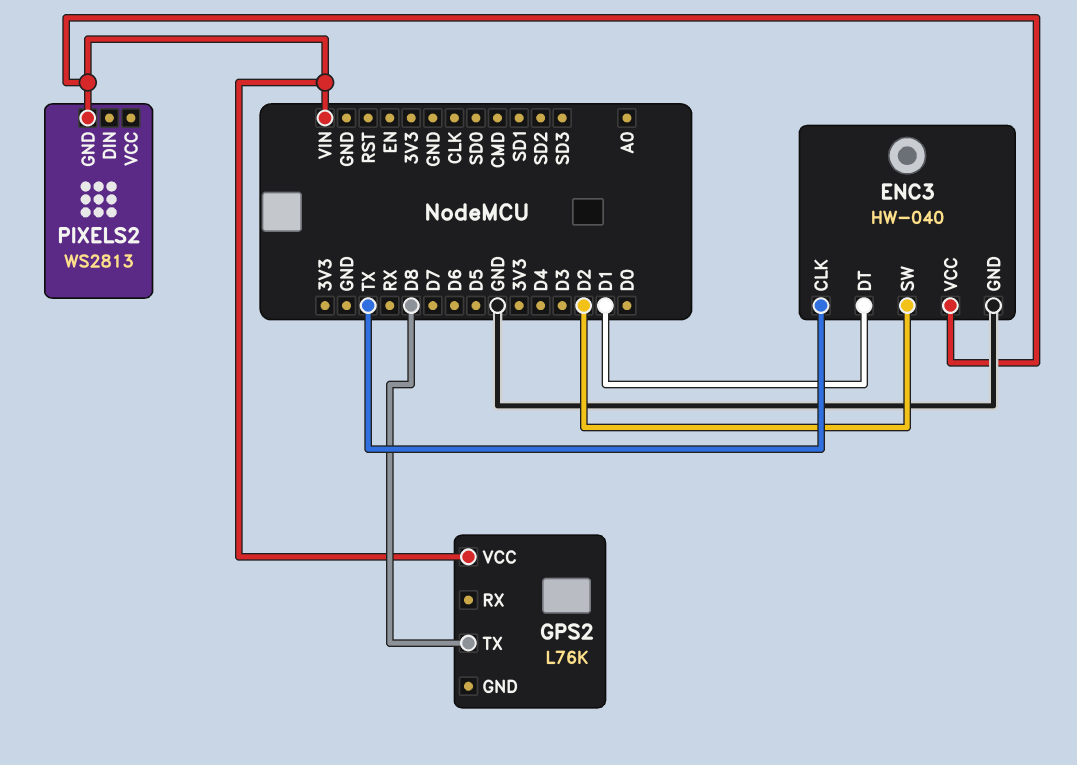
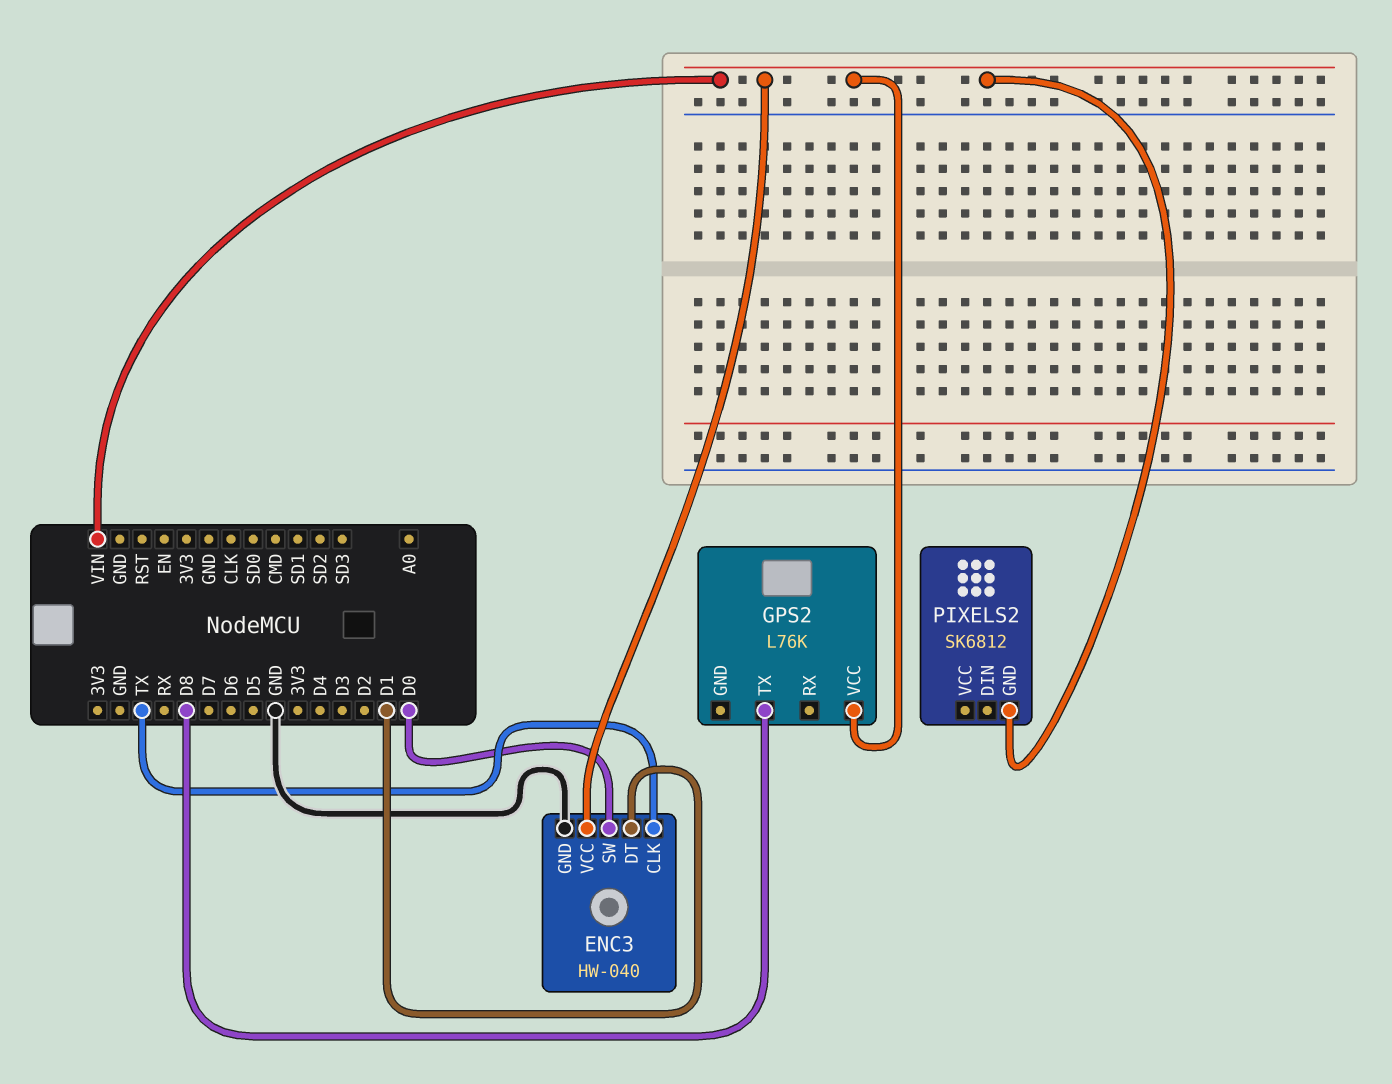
ENC3 pin SW: D2 -> D0
PIXELS2: WS2813 -> SK6812

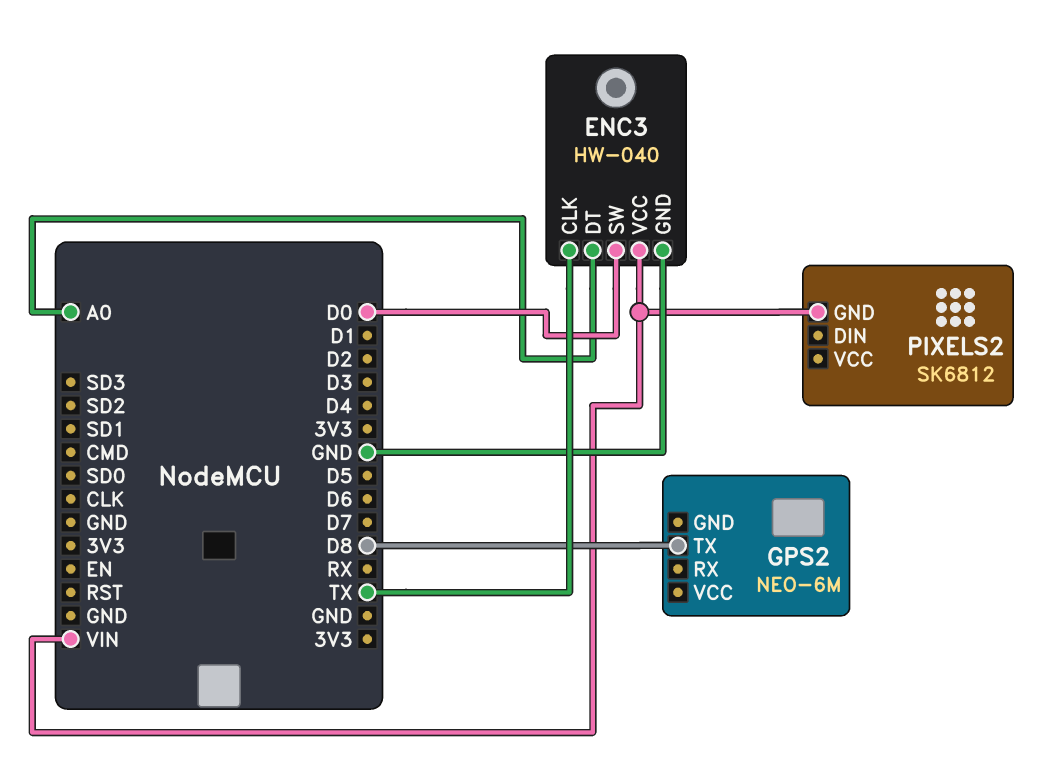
ENC3 pin DT: D1 -> A0
GPS2: L76K -> NEO-6M
GPS2 pin VCC: VIN -> none

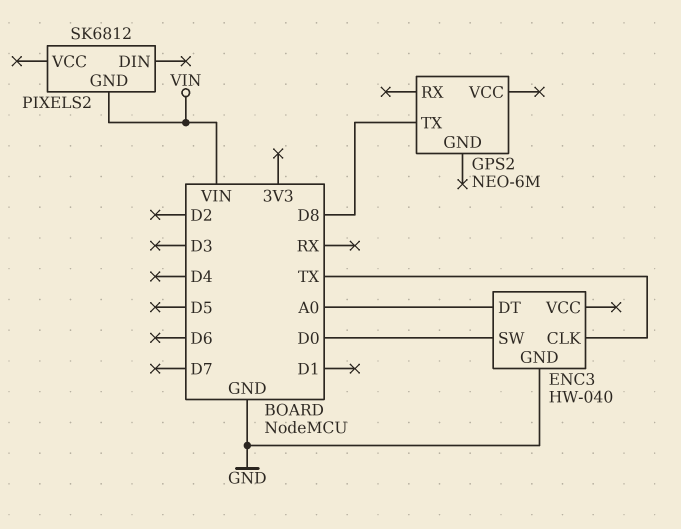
ENC3 pin VCC: VIN -> none

